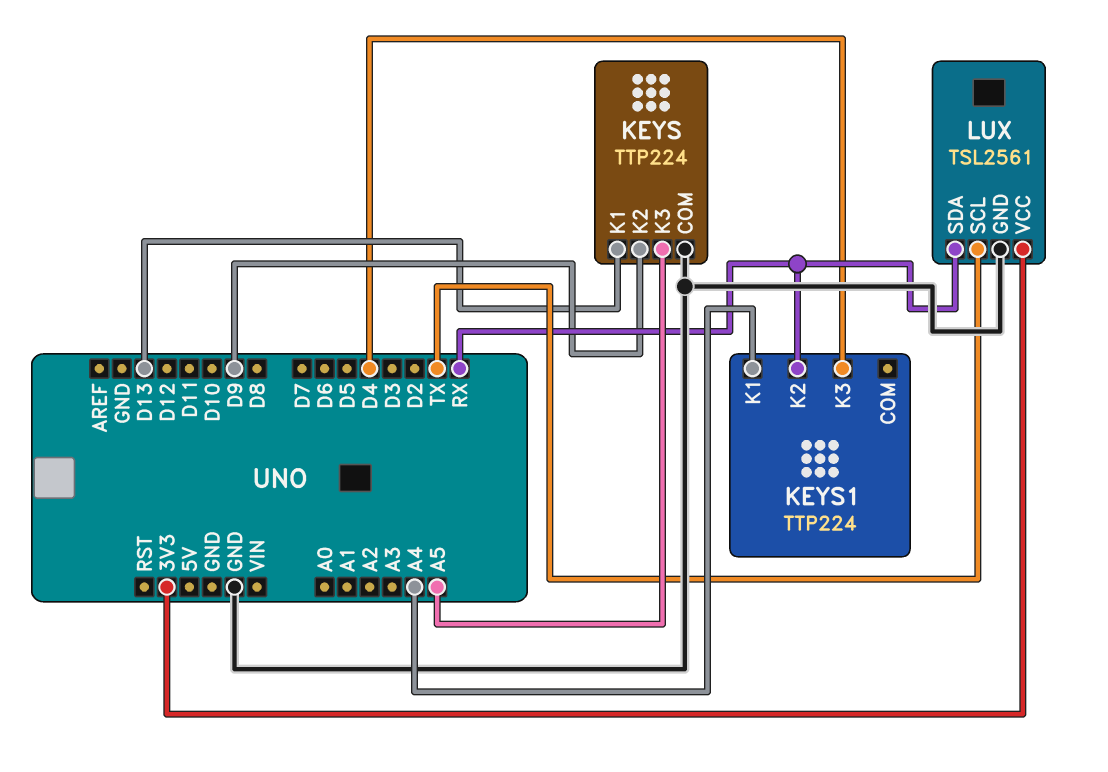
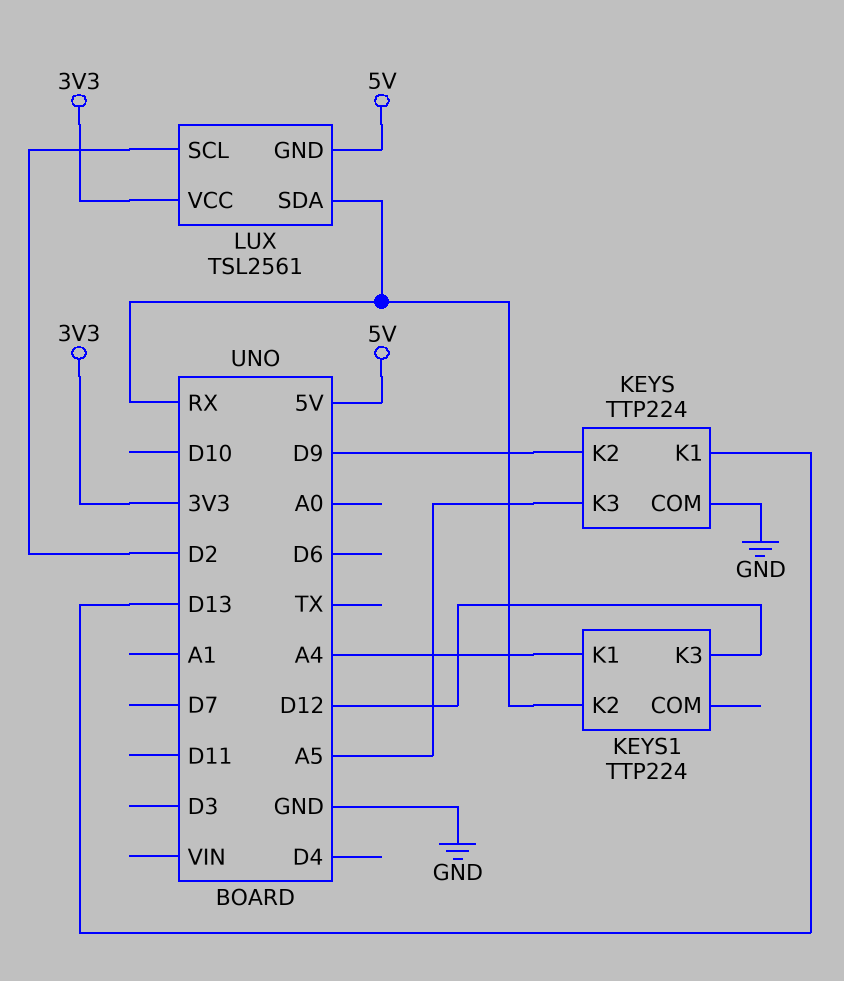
KEYS1 pin K3: D4 -> D12
LUX pin GND: GND -> 5V
LUX pin SCL: TX -> D2

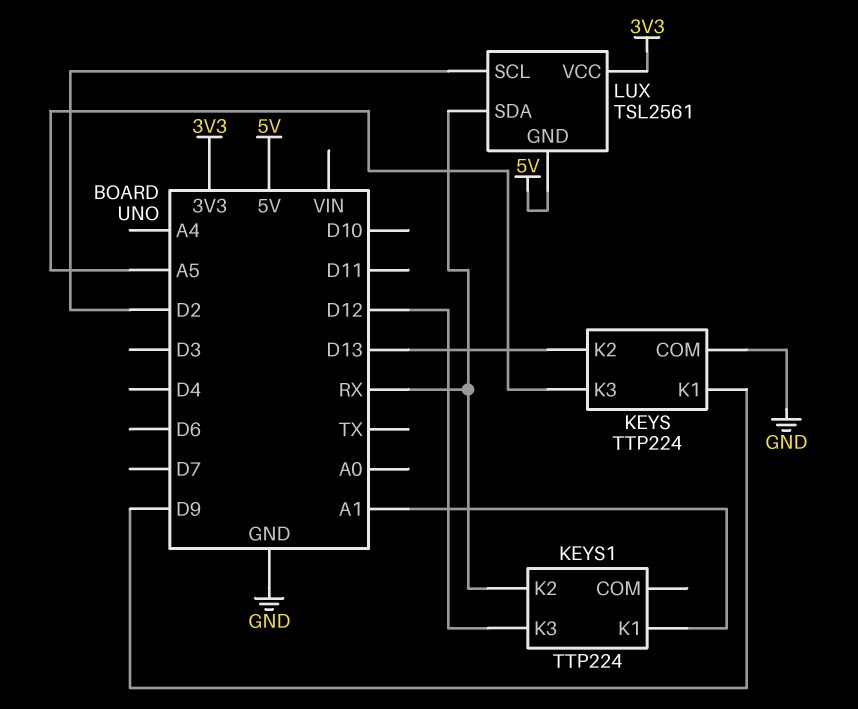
KEYS pin K1: D13 -> D9
KEYS pin K2: D9 -> D13
KEYS1 pin K1: A4 -> A1

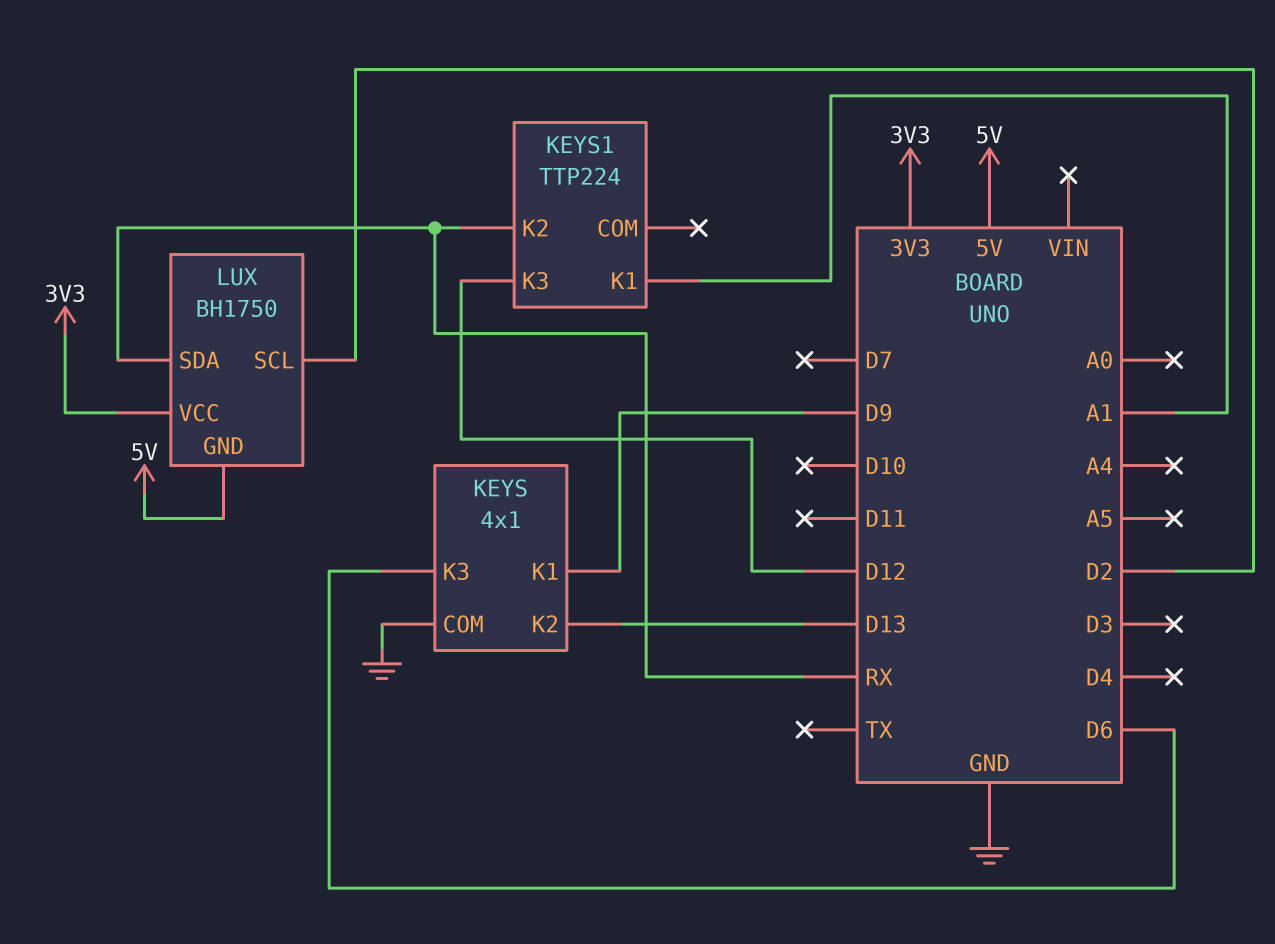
KEYS: TTP224 -> 4x1
KEYS pin K3: A5 -> D6
LUX: TSL2561 -> BH1750

